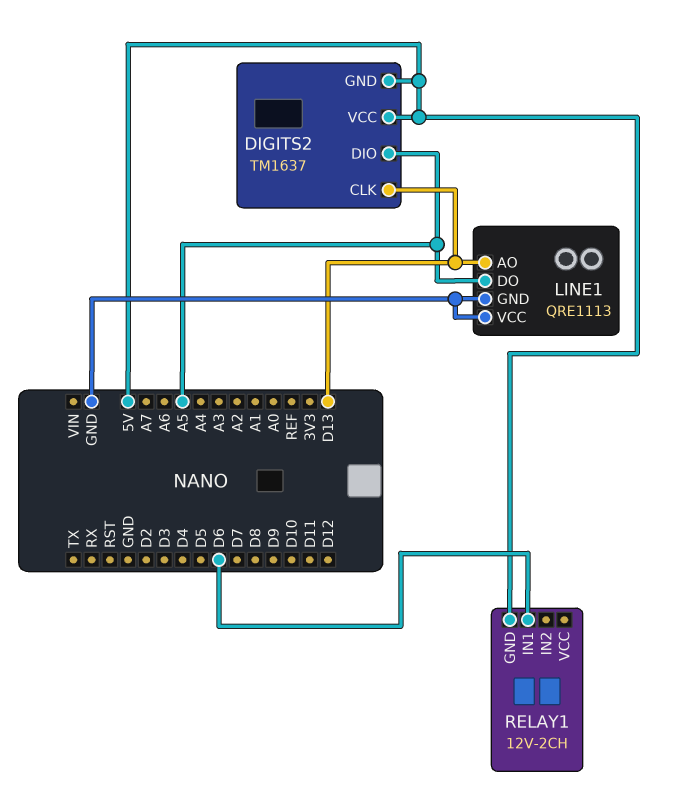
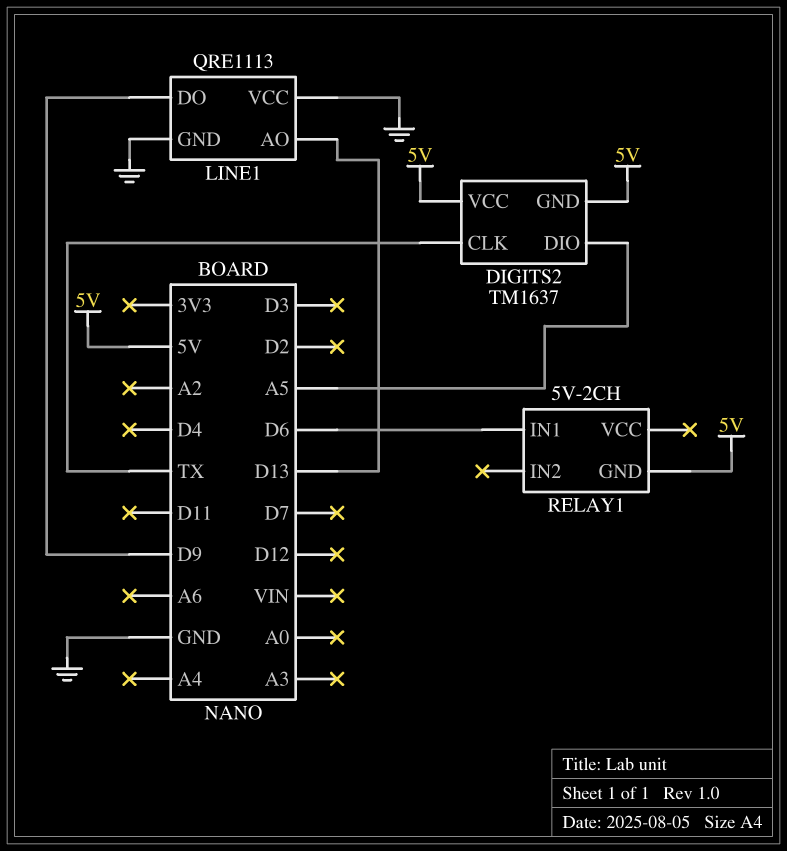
DIGITS2 pin CLK: D13 -> TX
LINE1 pin DO: A5 -> D9
RELAY1: 12V-2CH -> 5V-2CH

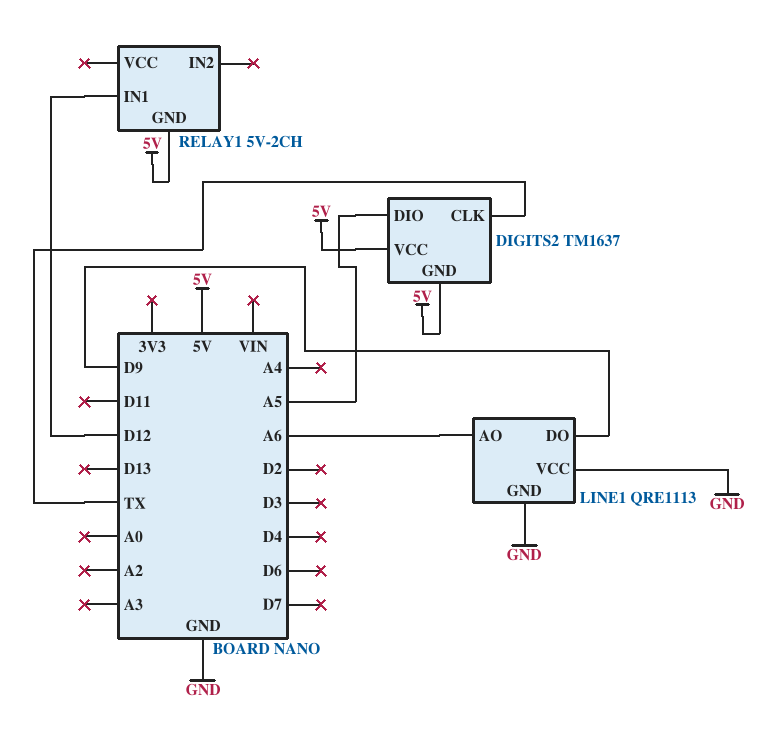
LINE1 pin AO: D13 -> A6
RELAY1 pin IN1: D6 -> D12

